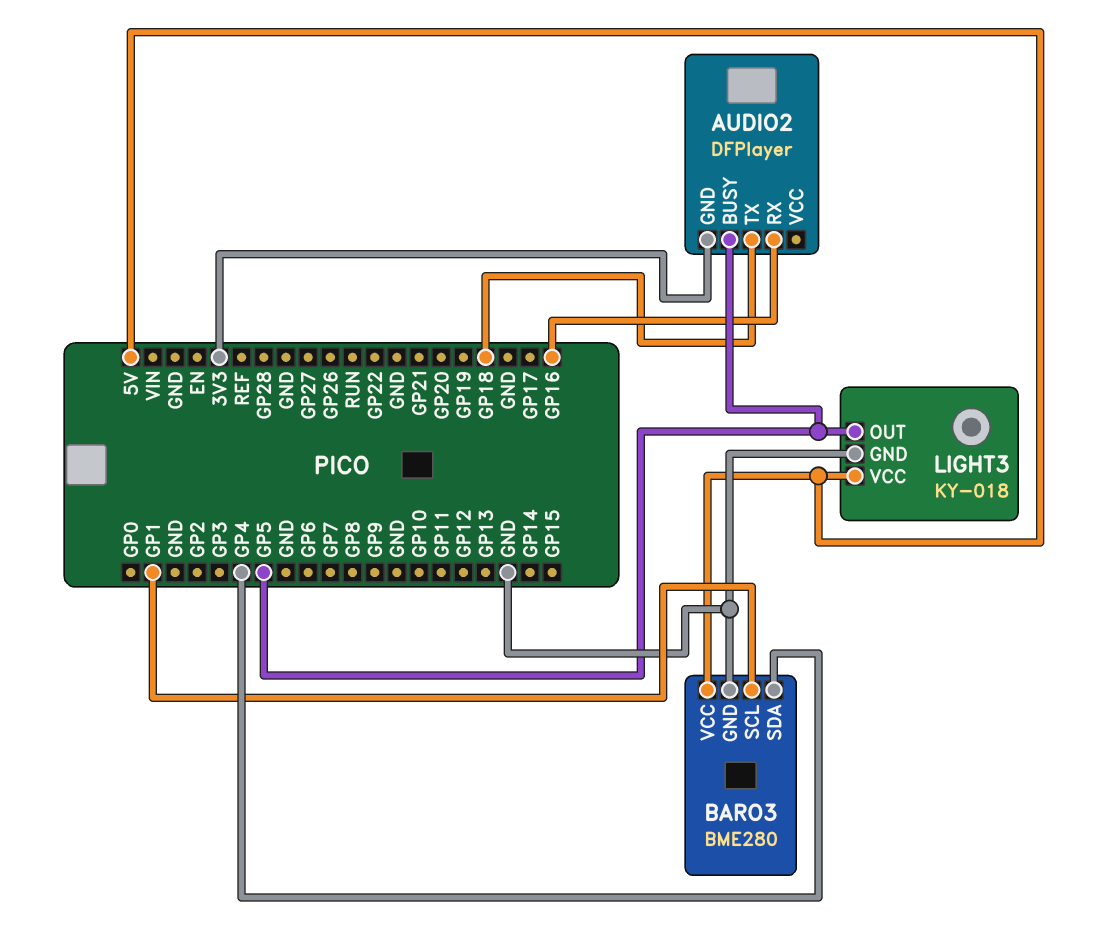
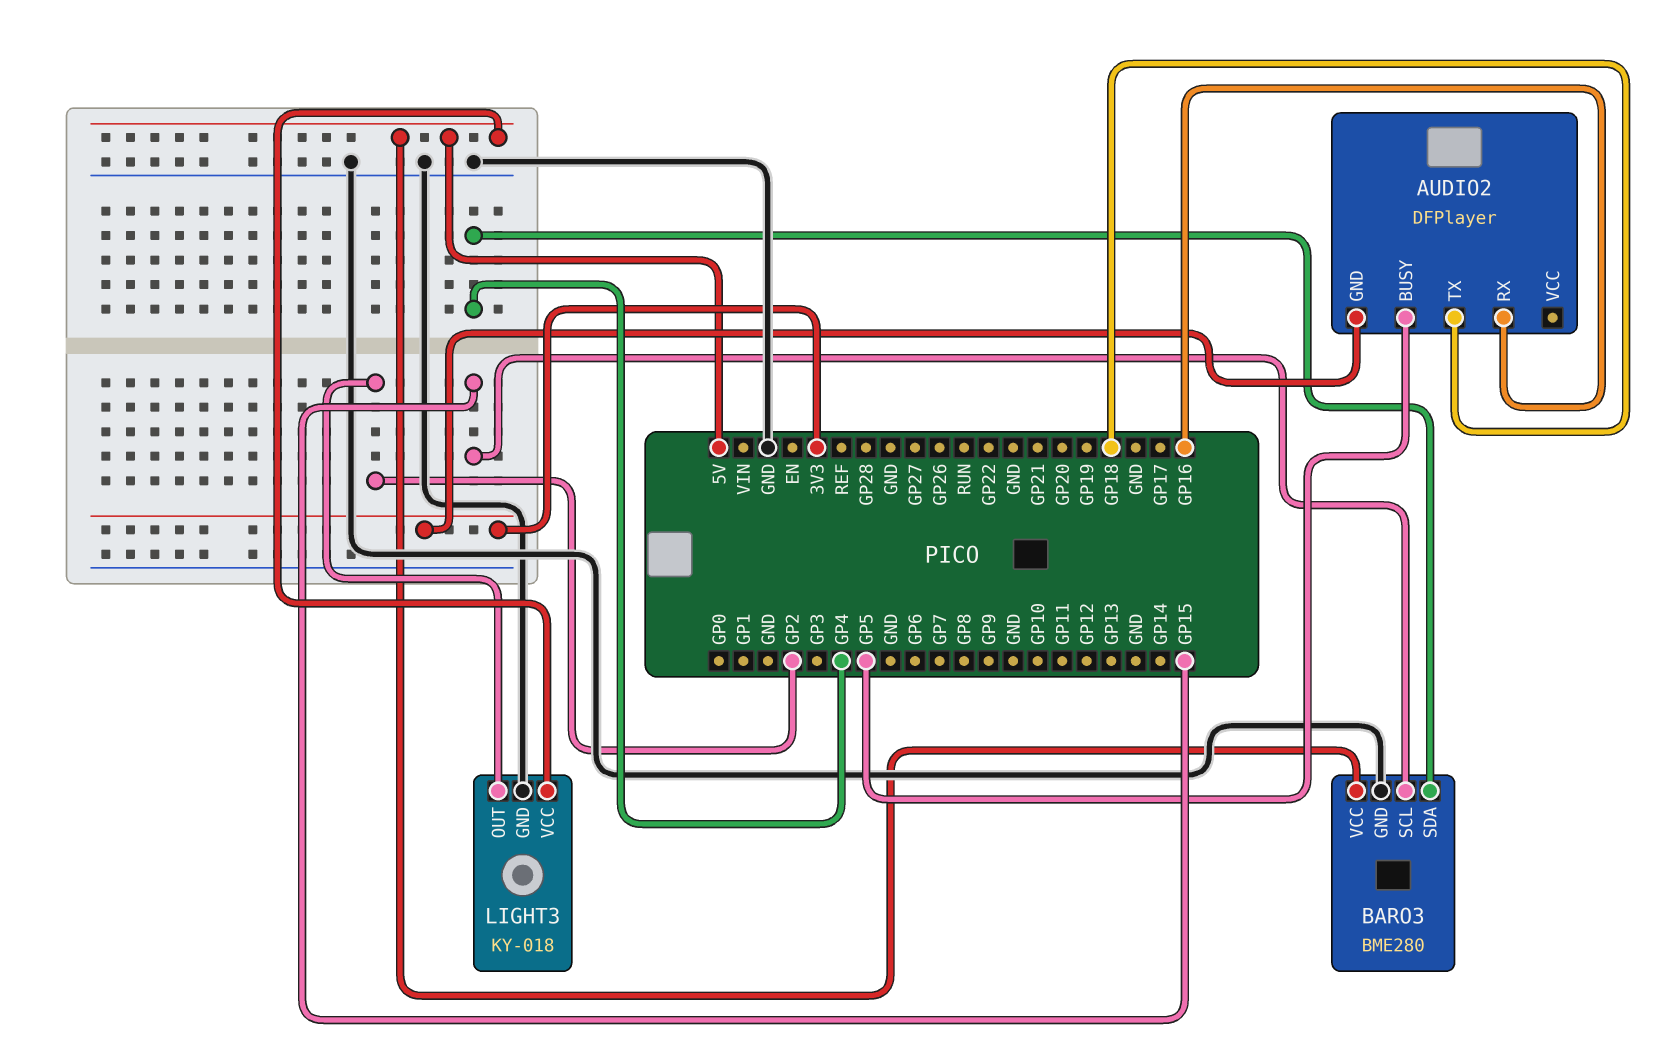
BARO3 pin SCL: GP1 -> GP15
LIGHT3 pin OUT: GP5 -> GP2

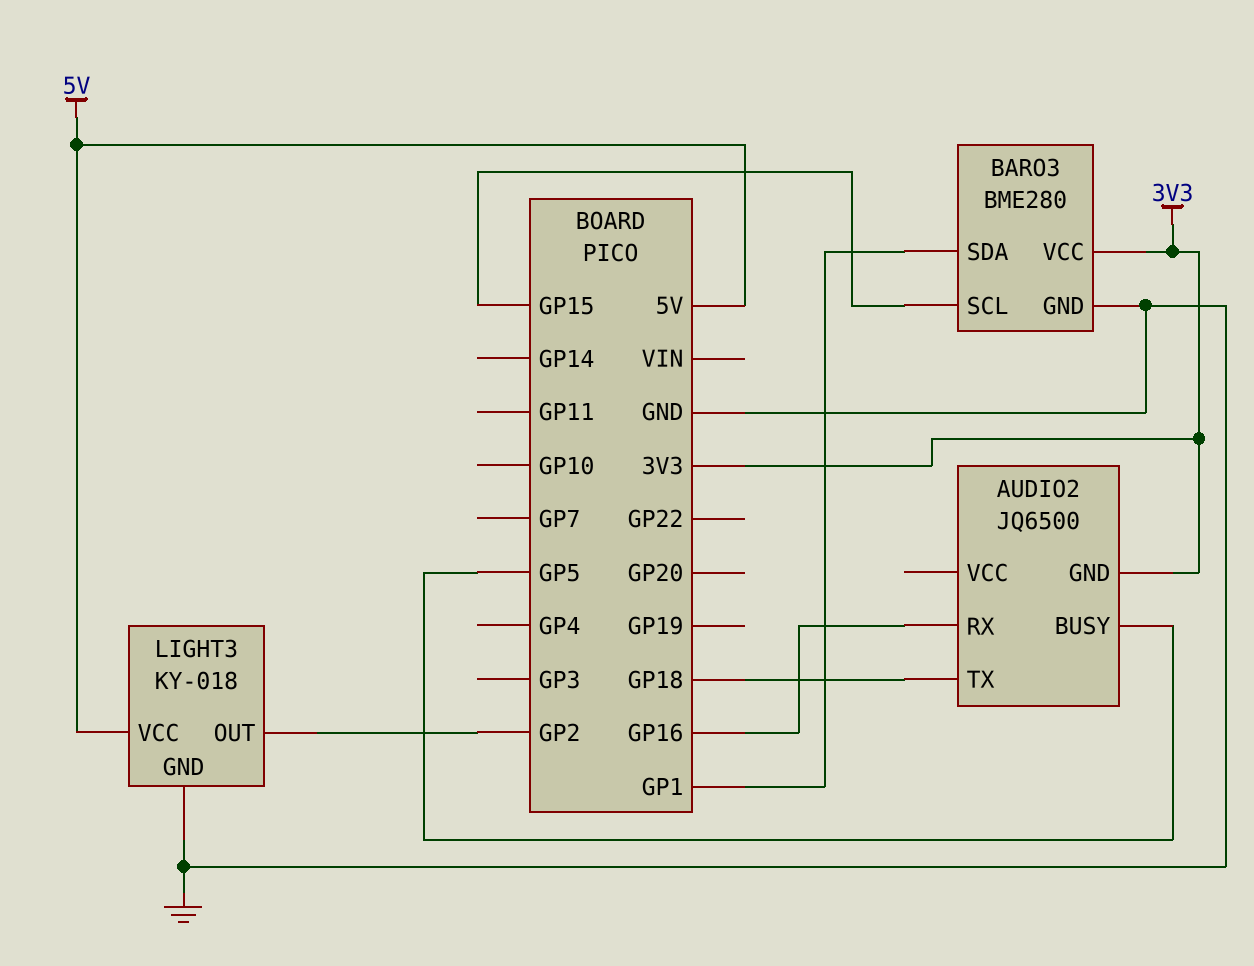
AUDIO2: DFPlayer -> JQ6500
BARO3 pin SDA: GP4 -> GP1
BARO3 pin VCC: 5V -> 3V3

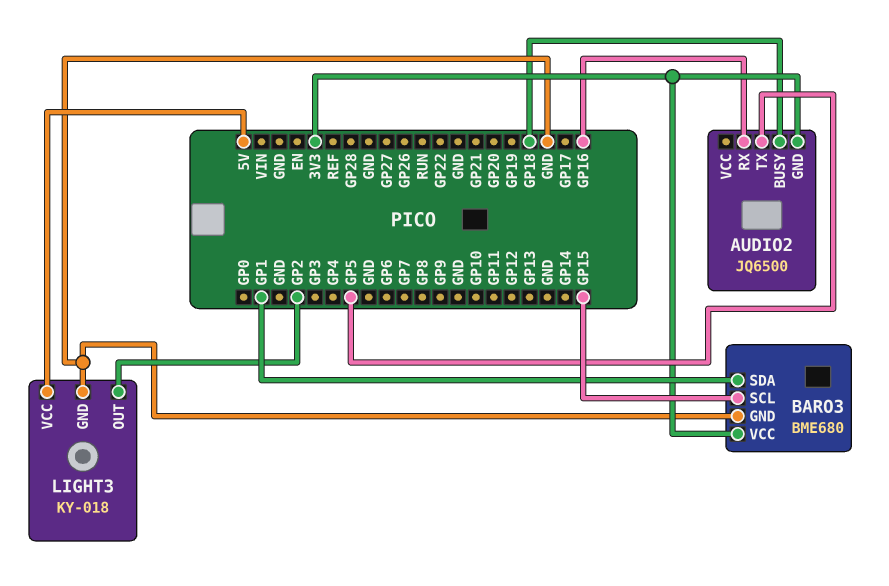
AUDIO2 pin BUSY: GP5 -> GP18
AUDIO2 pin TX: GP18 -> GP5
BARO3: BME280 -> BME680

